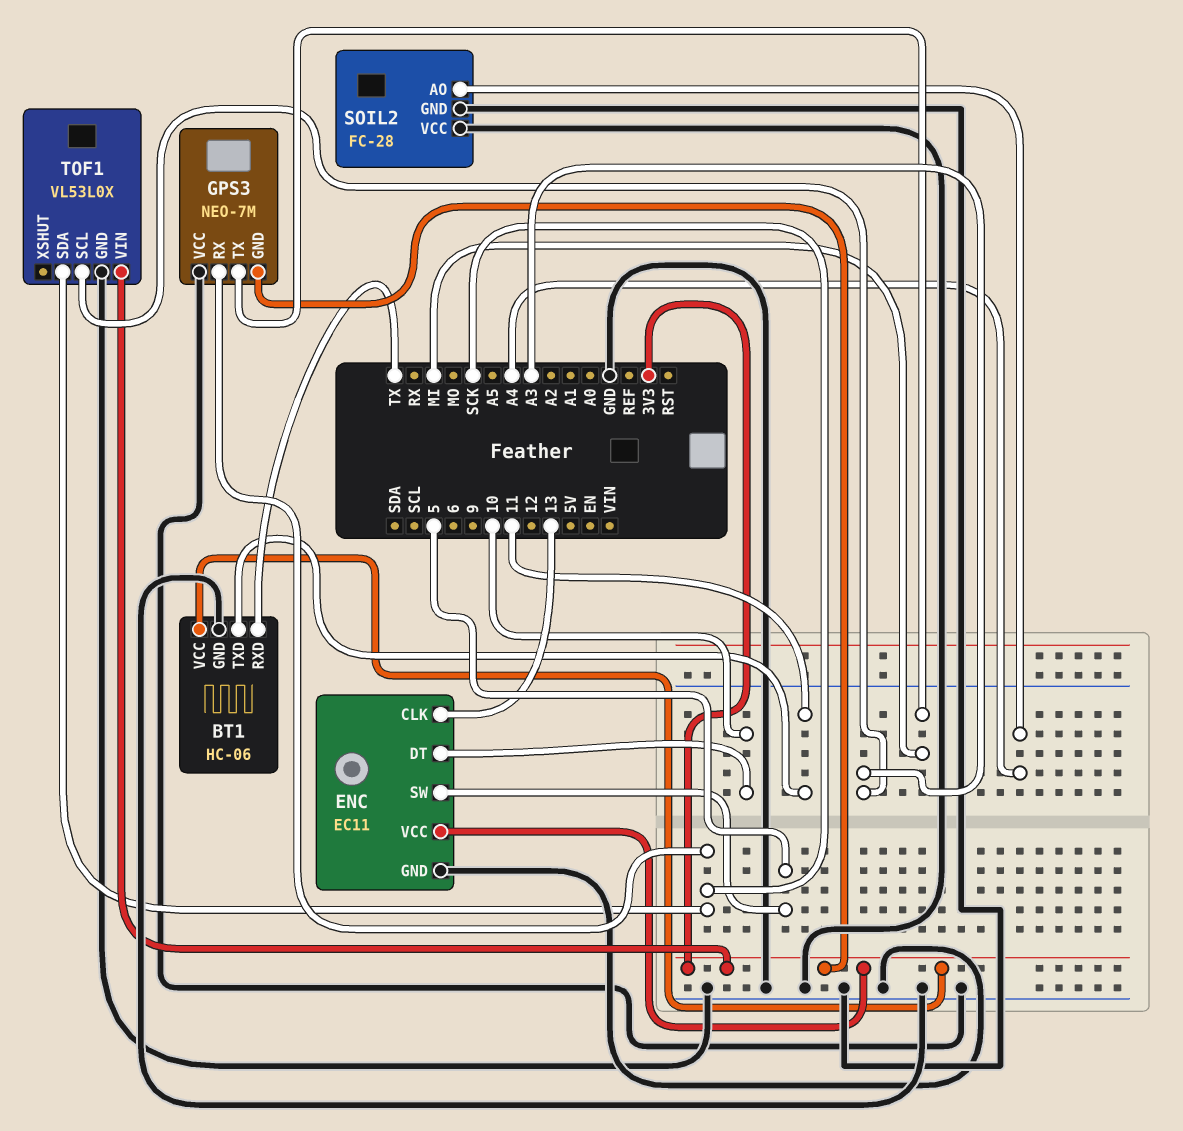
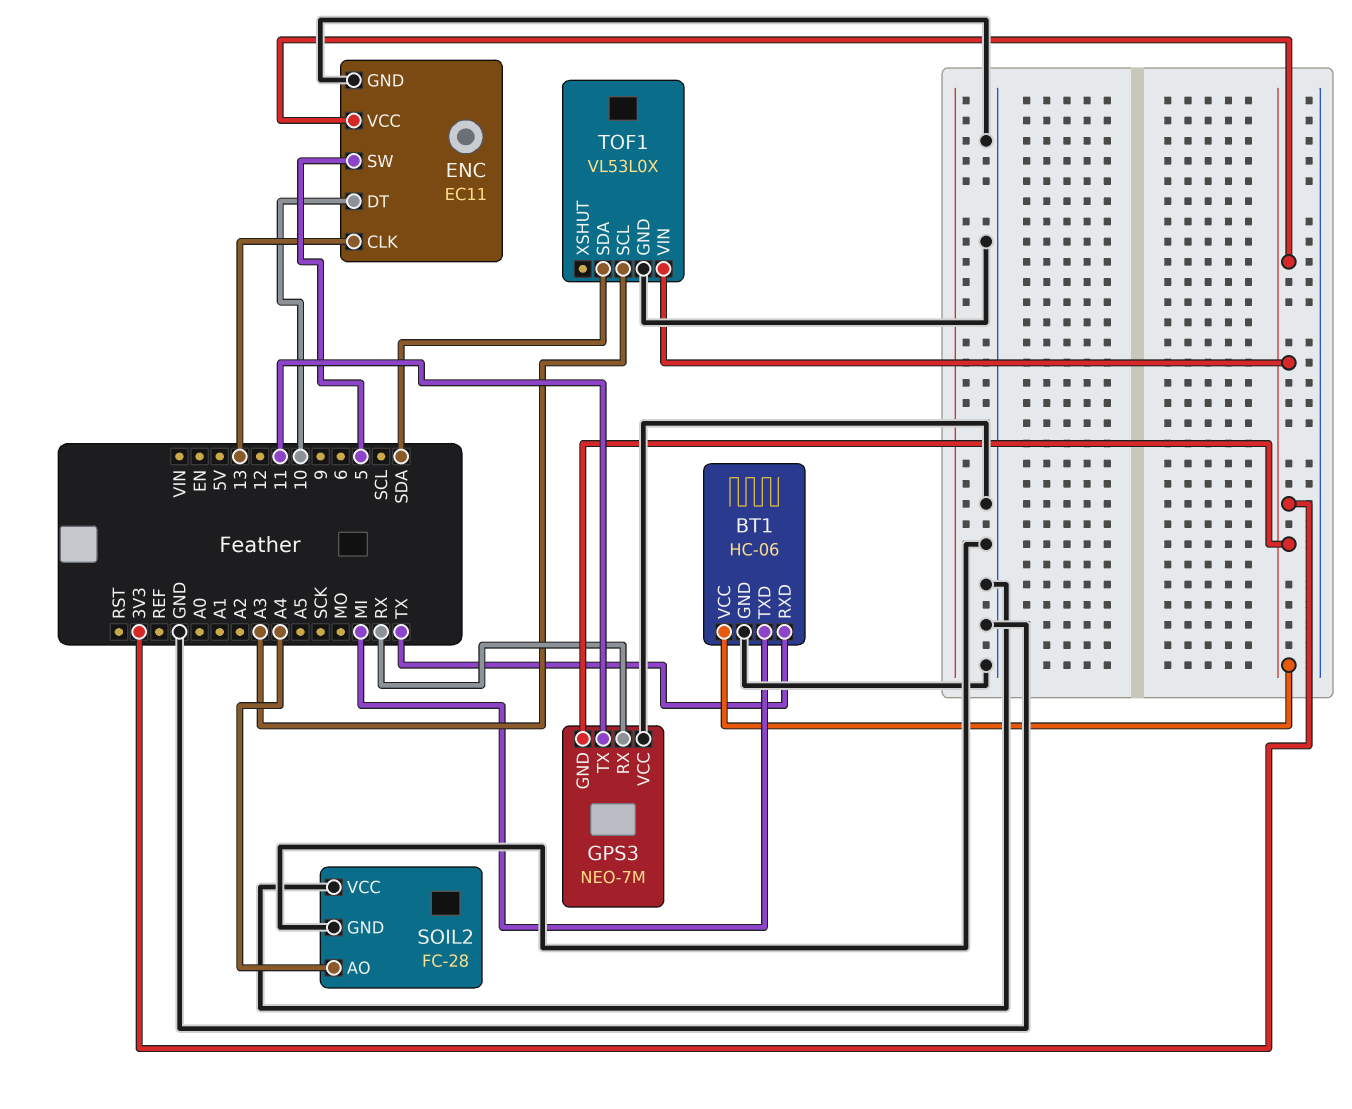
BT1 pin TXD: 11 -> MI
GPS3 pin RX: SCK -> RX
GPS3 pin TX: MI -> 11
TOF1 pin SDA: SCK -> SDA

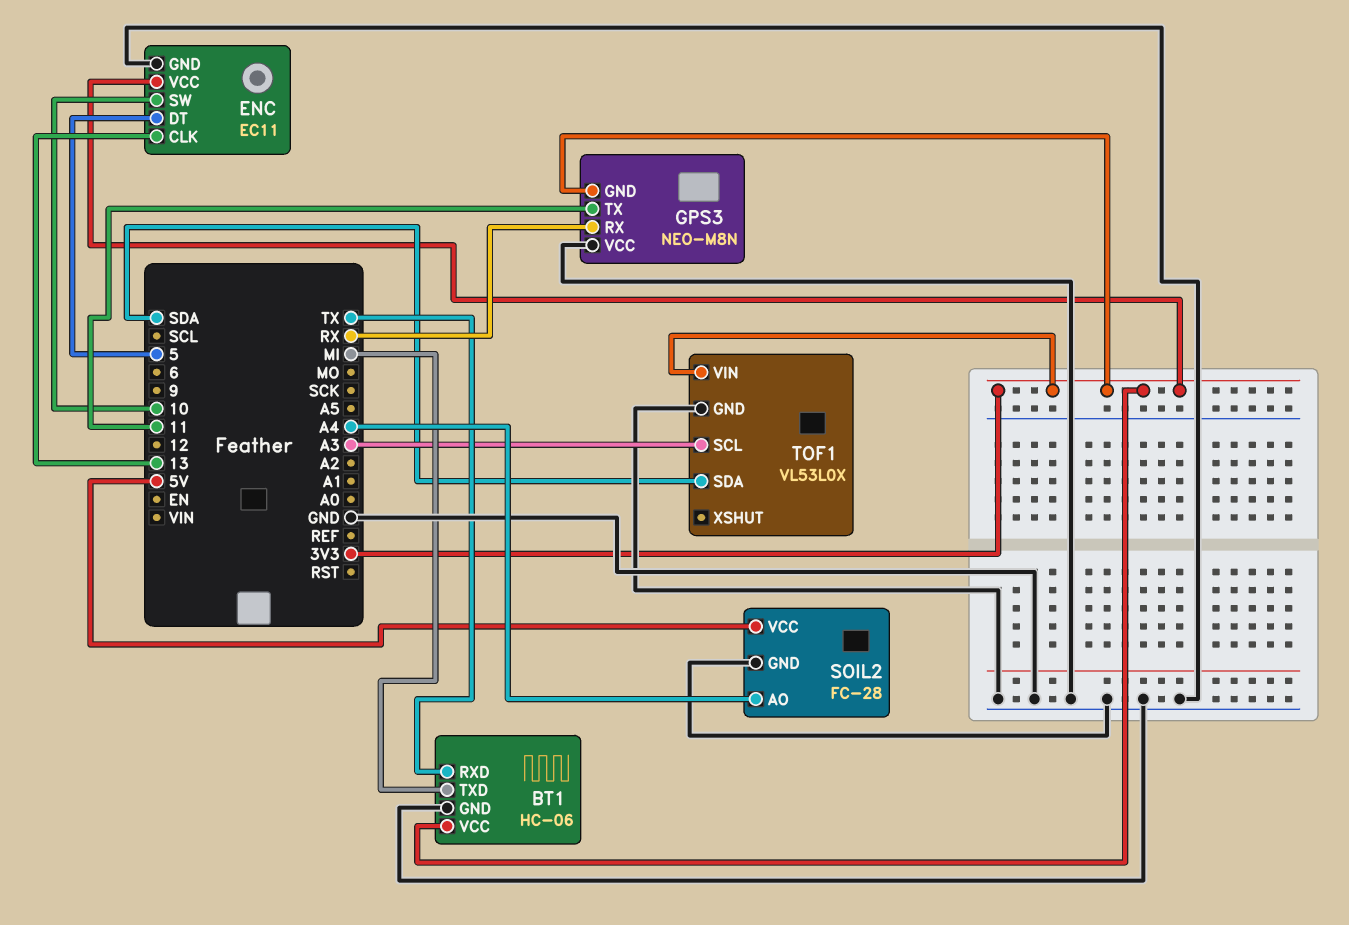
ENC pin DT: 10 -> 5
ENC pin SW: 5 -> 10
GPS3: NEO-7M -> NEO-M8N
SOIL2 pin VCC: GND -> 5V

